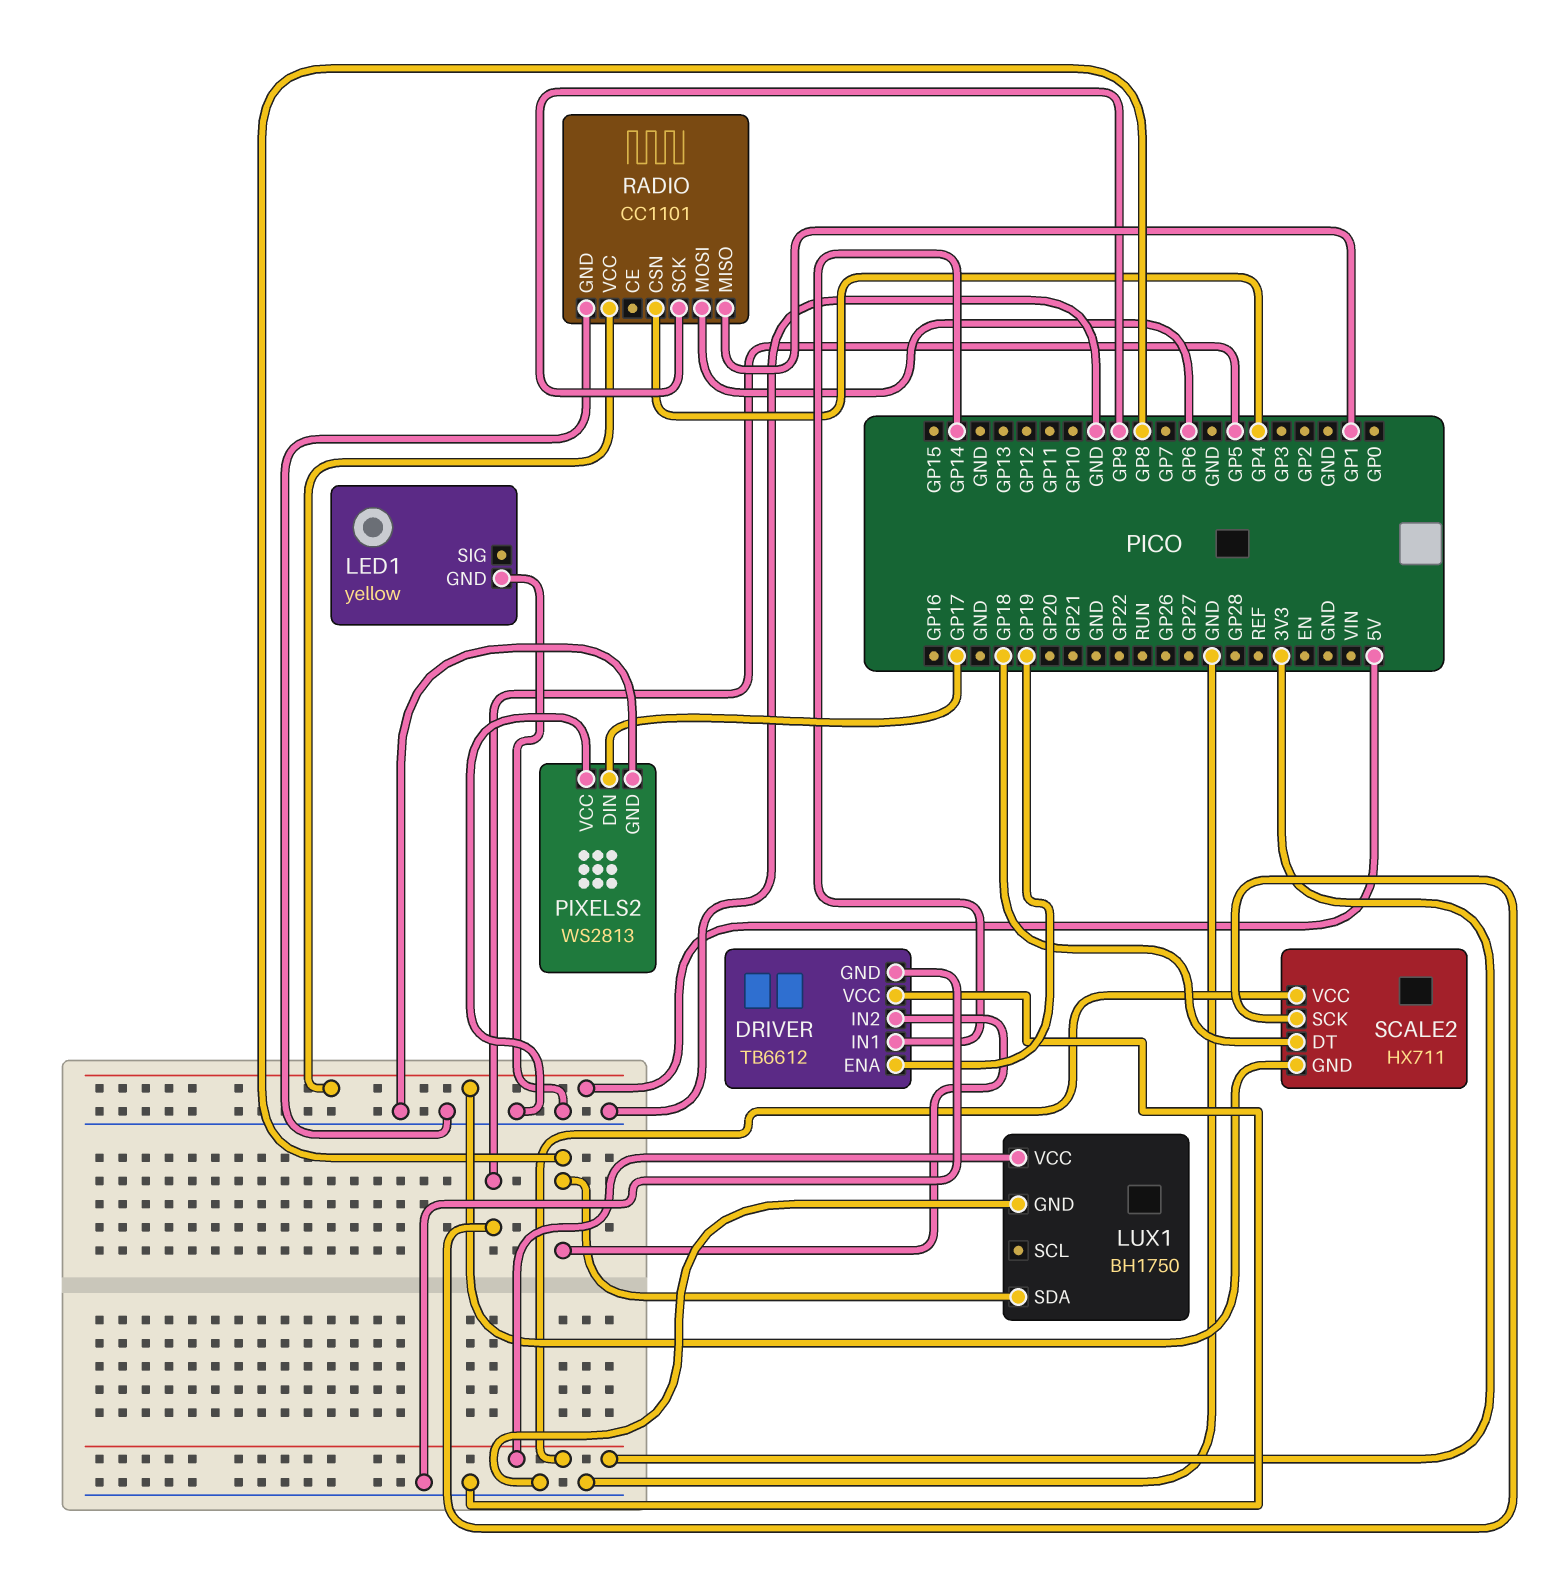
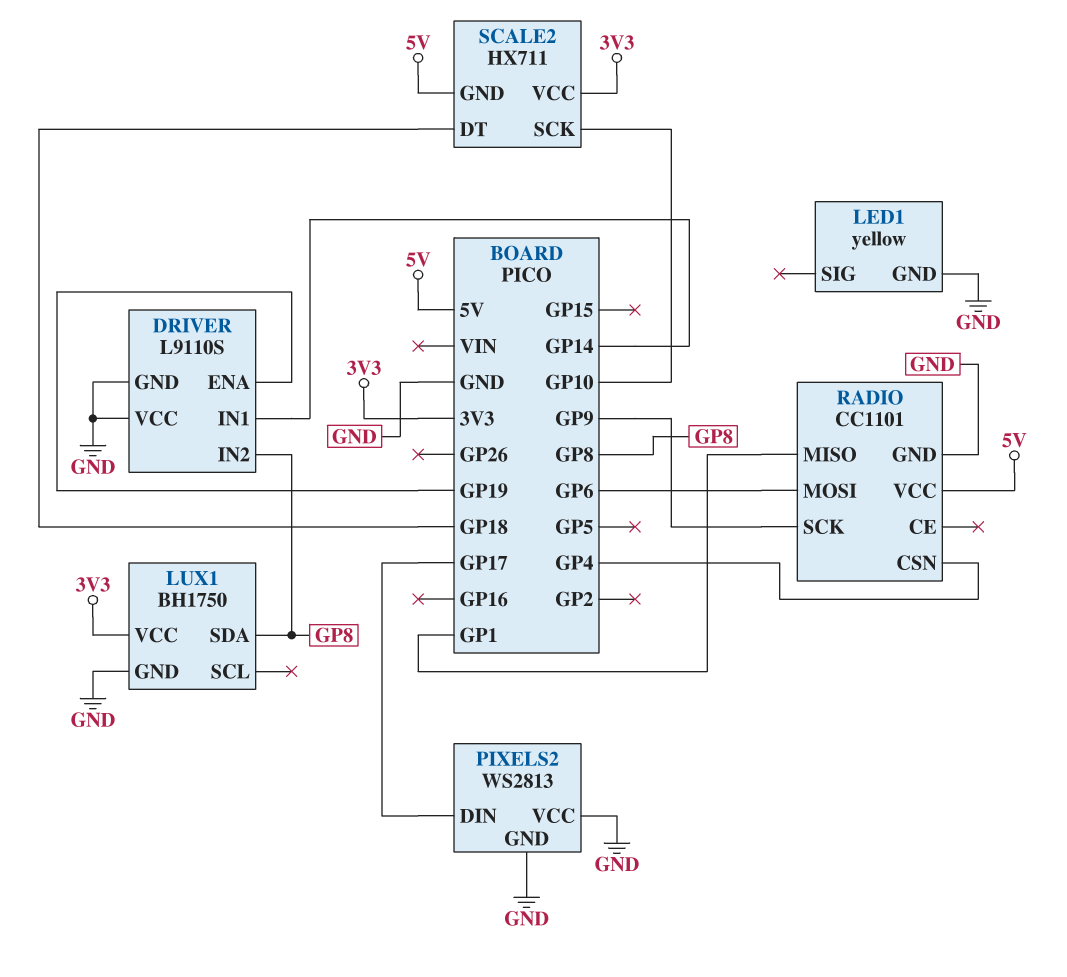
DRIVER: TB6612 -> L9110S
SCALE2 pin SCK: GP5 -> GP10

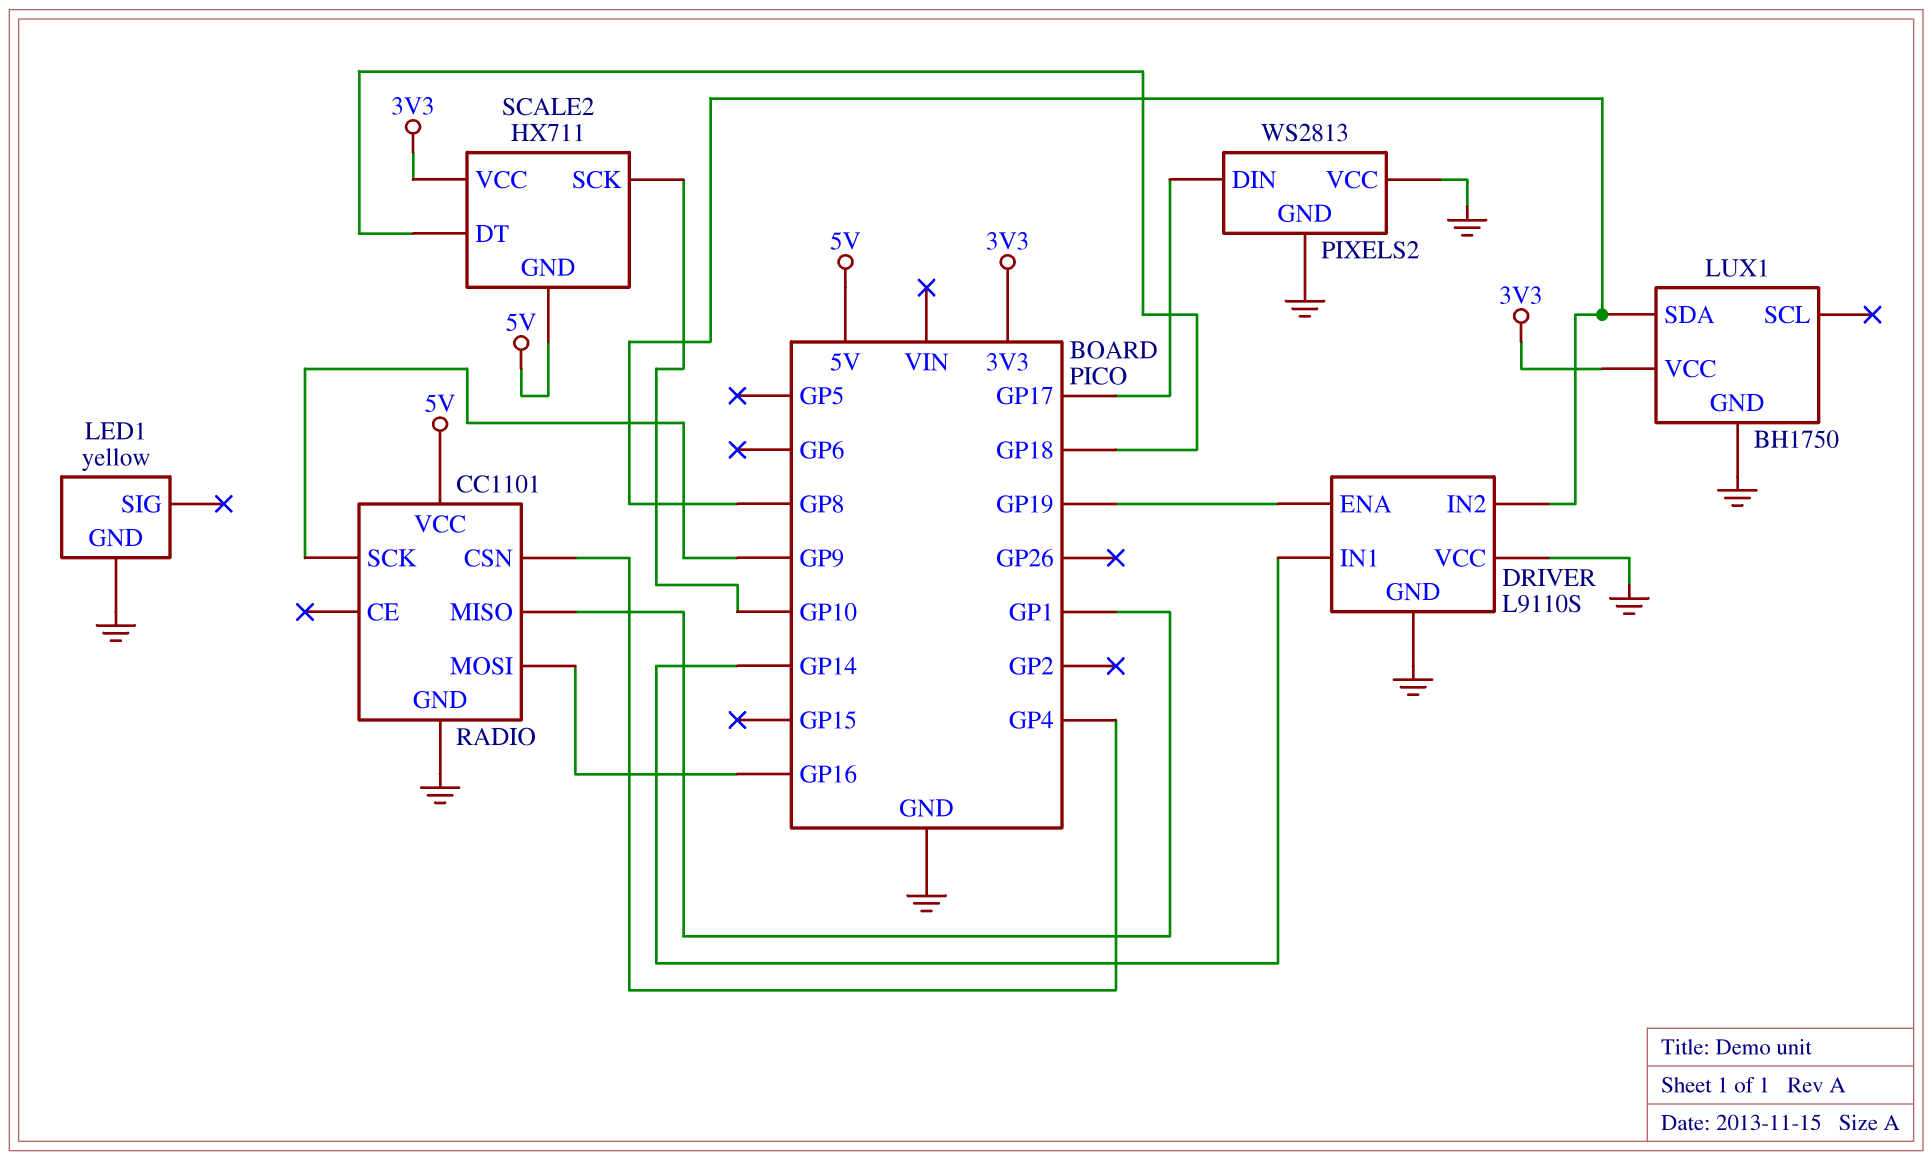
RADIO pin MOSI: GP6 -> GP16

